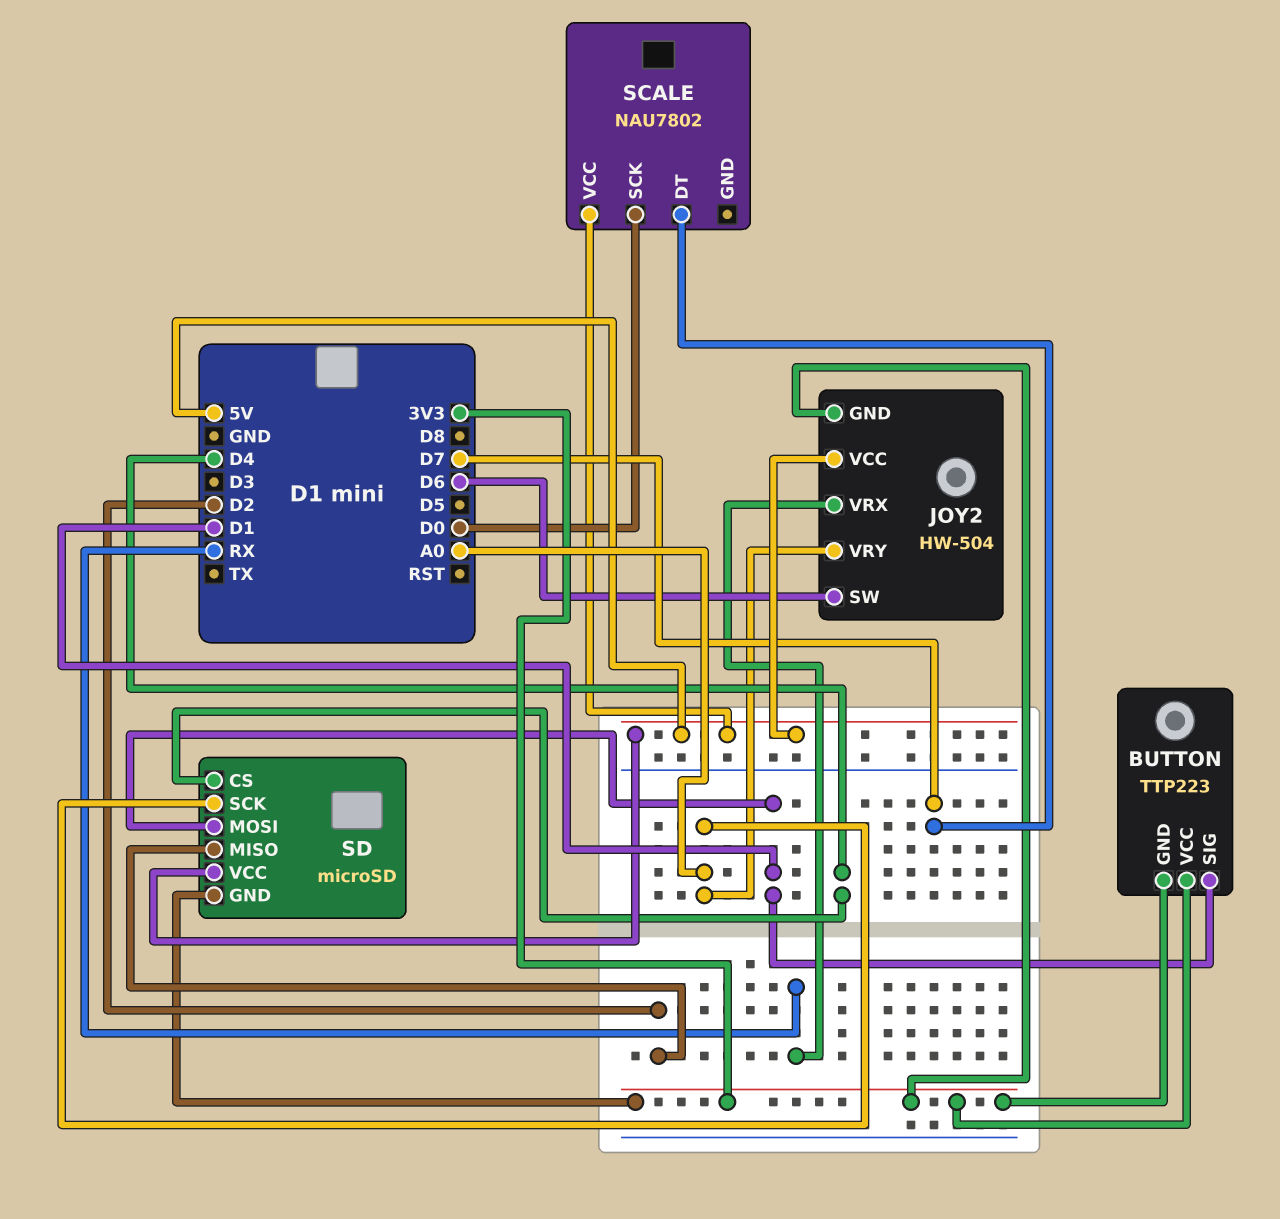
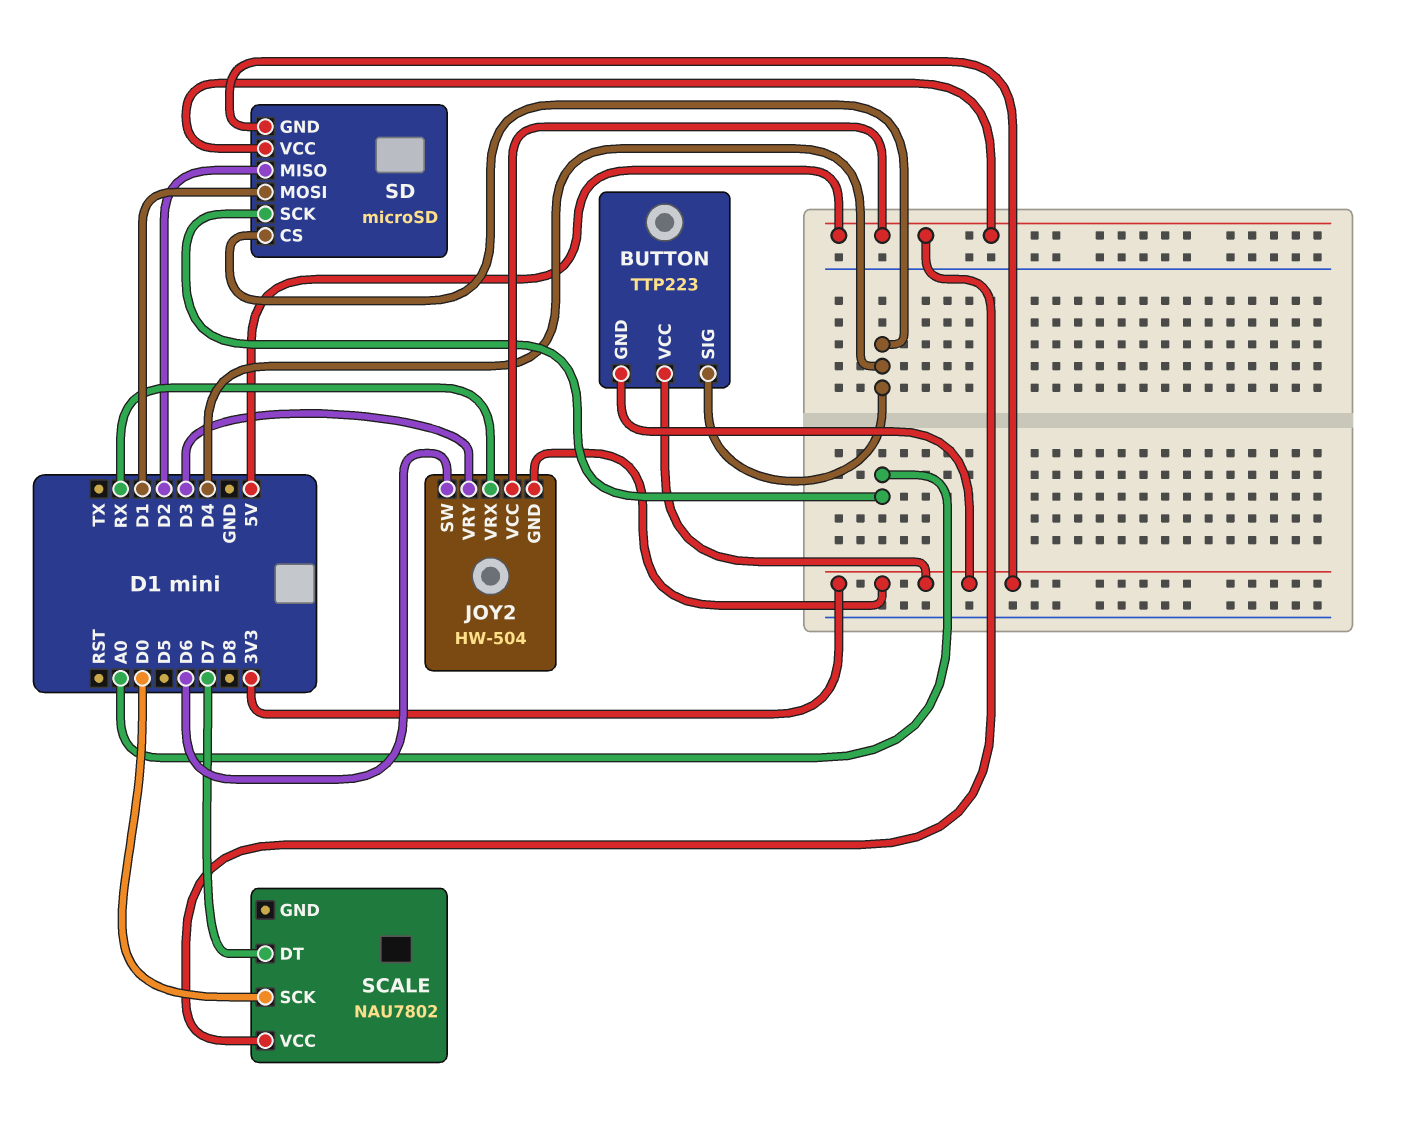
BUTTON pin SIG: D1 -> D4
JOY2 pin VRY: A0 -> D3

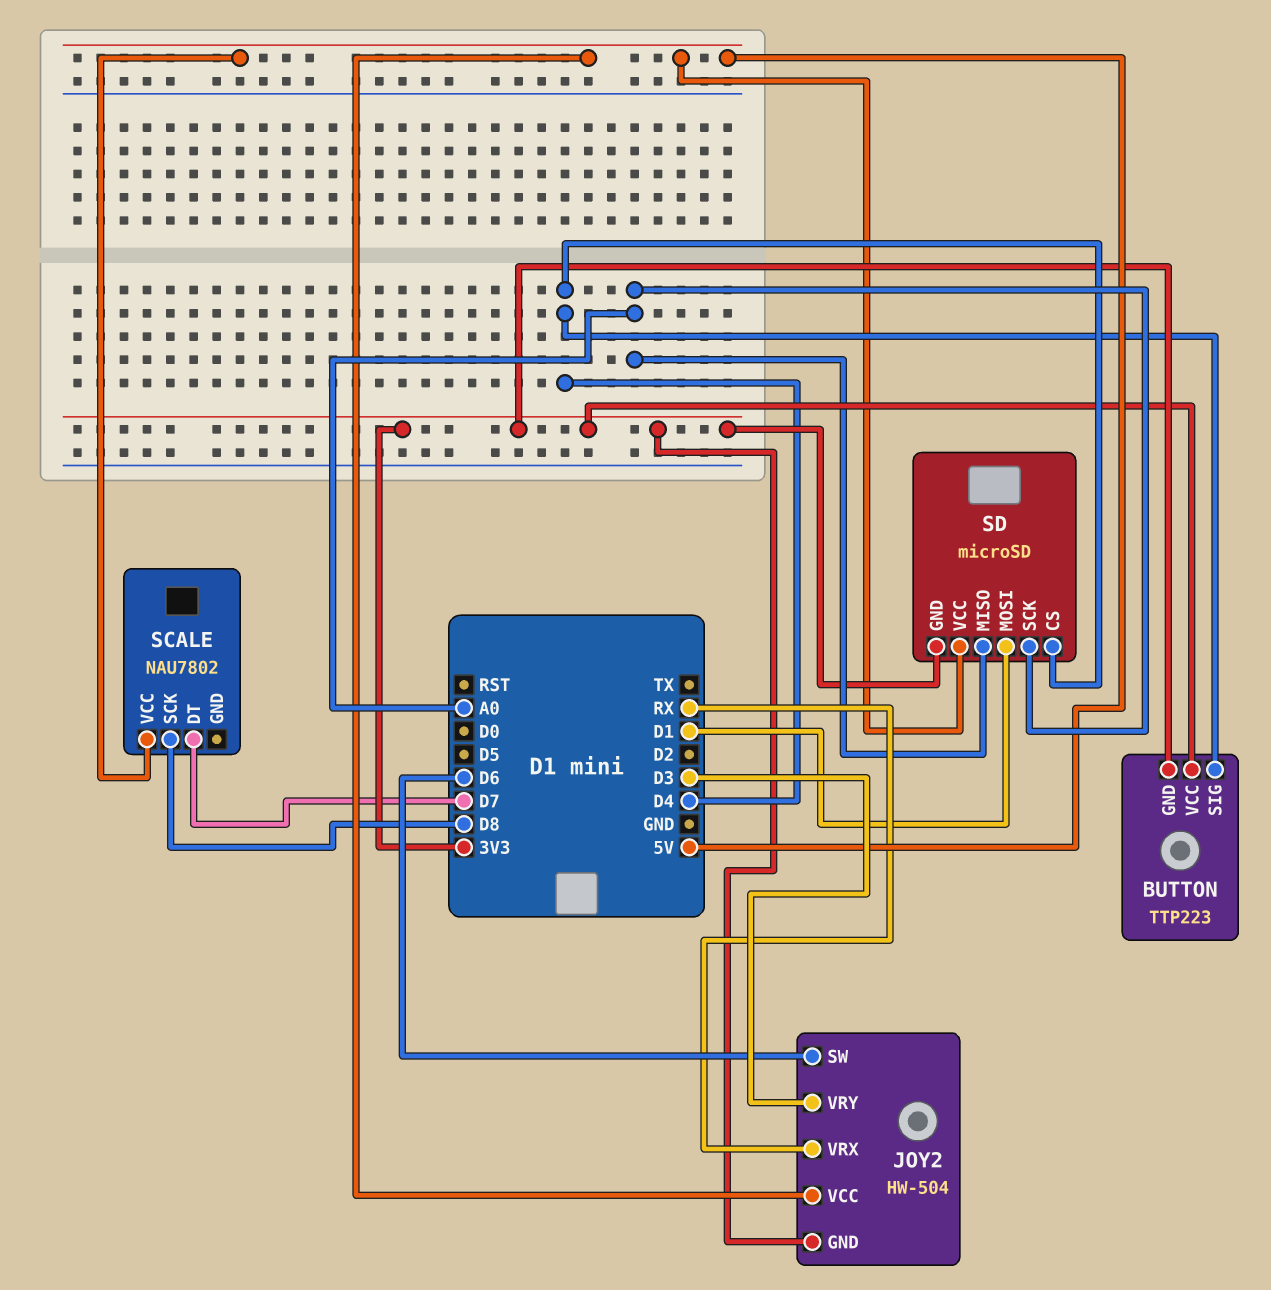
SCALE pin SCK: D0 -> D8
SD pin MISO: D2 -> A0

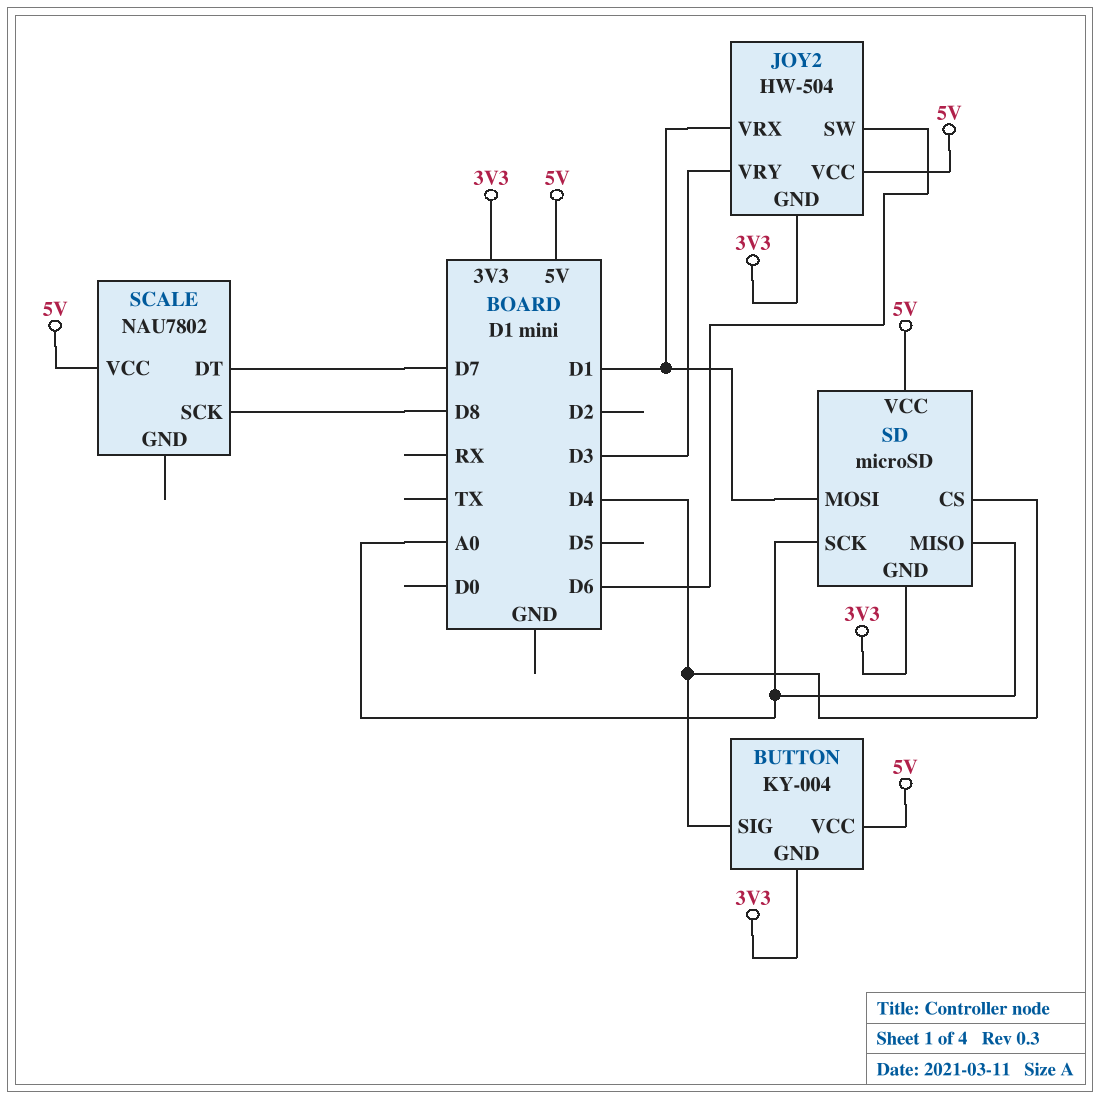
BUTTON: TTP223 -> KY-004
BUTTON pin VCC: 3V3 -> 5V
JOY2 pin VRX: RX -> D1

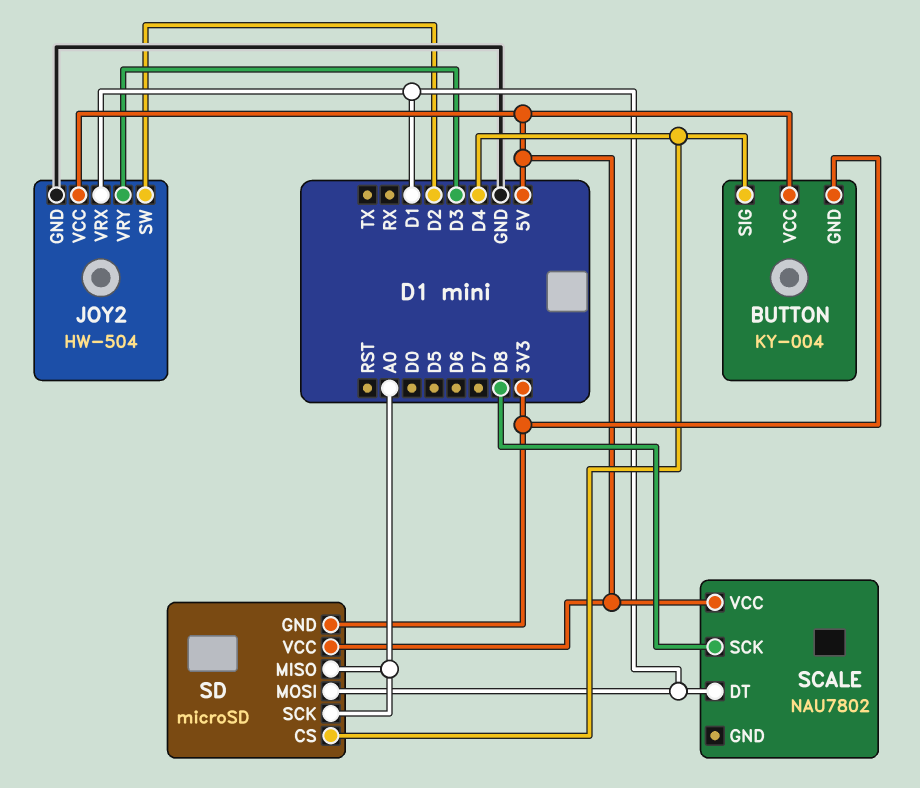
JOY2 pin GND: 3V3 -> GND
JOY2 pin SW: D6 -> D2
SCALE pin DT: D7 -> D1

